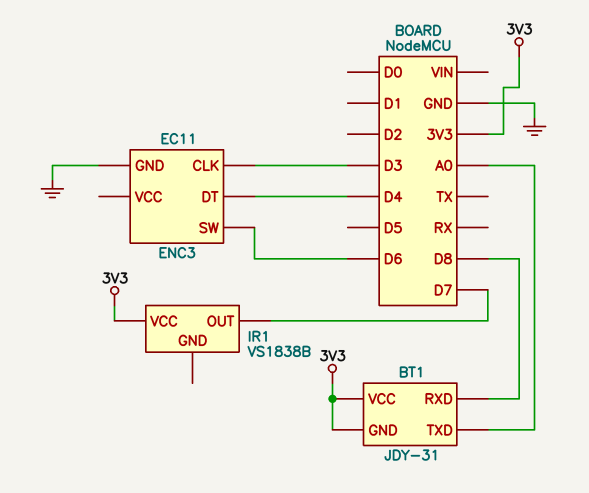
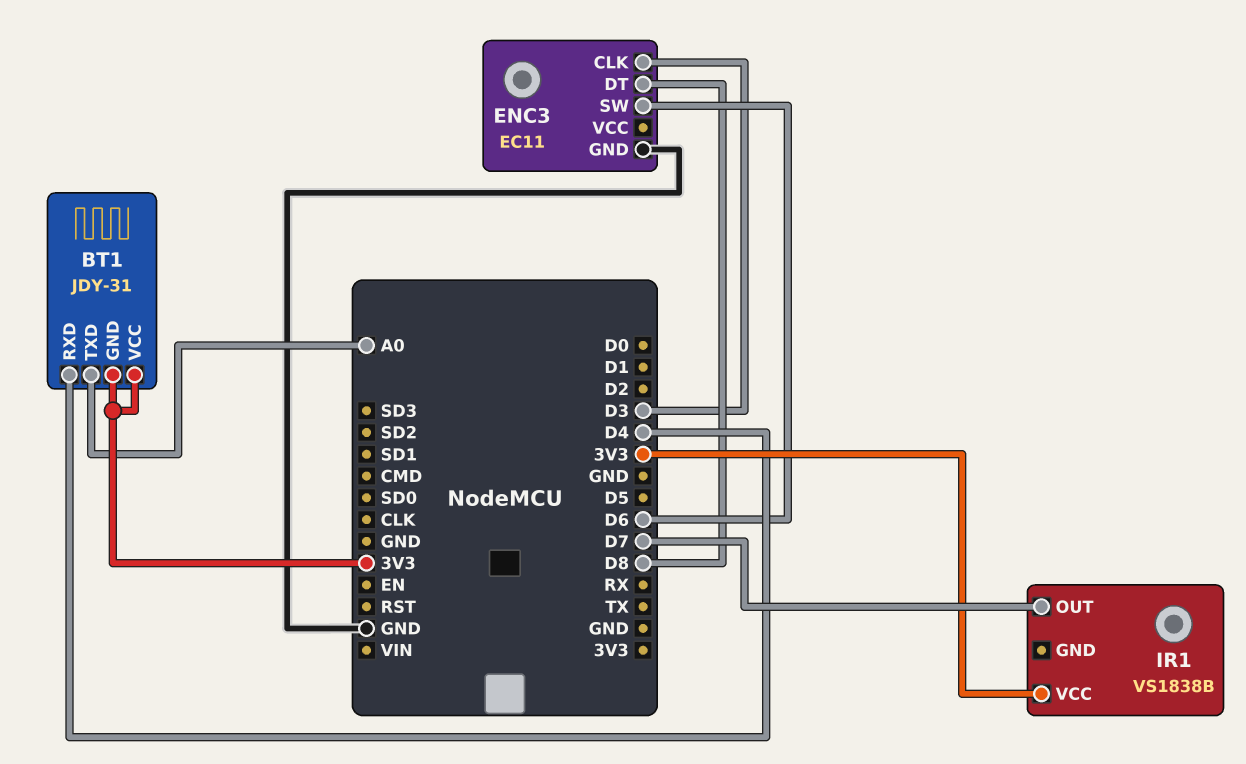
BT1 pin RXD: D8 -> D4
ENC3 pin DT: D4 -> D8

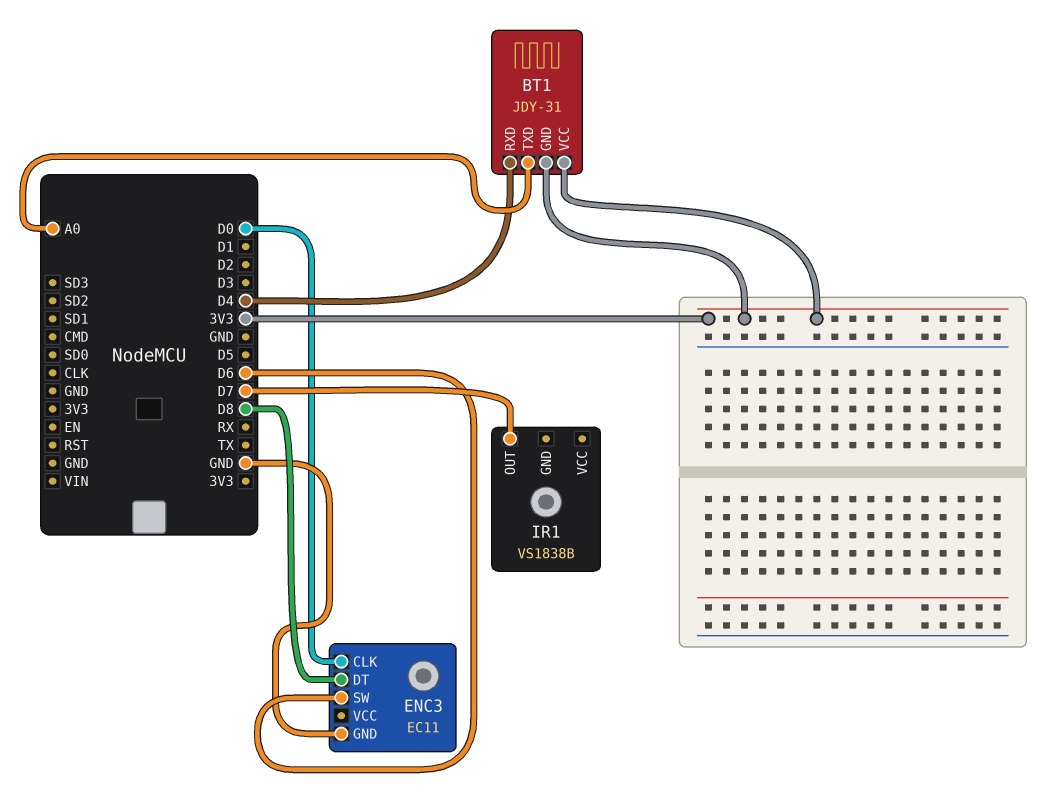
ENC3 pin CLK: D3 -> D0
IR1 pin VCC: 3V3 -> none

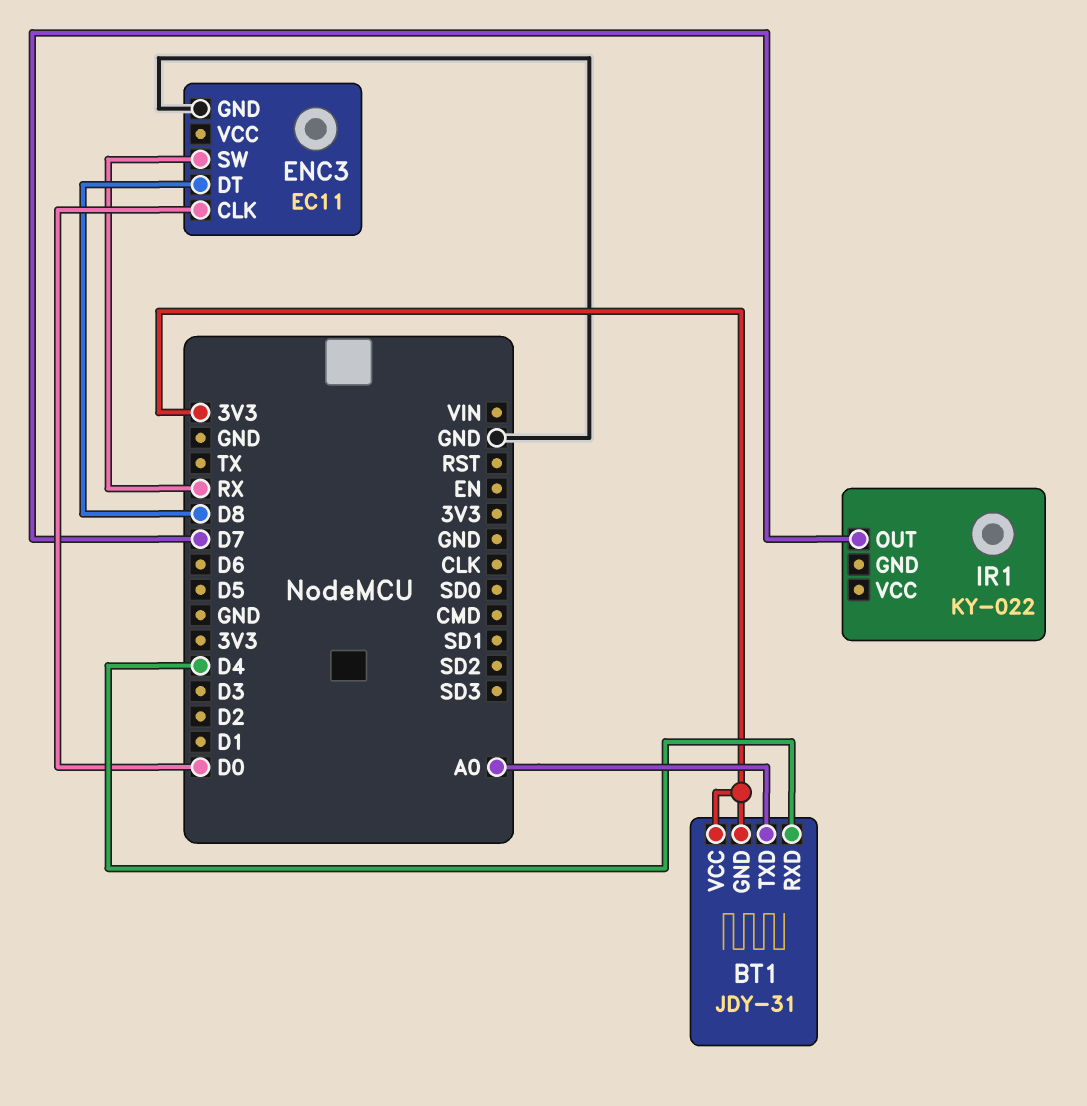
ENC3 pin SW: D6 -> RX
IR1: VS1838B -> KY-022

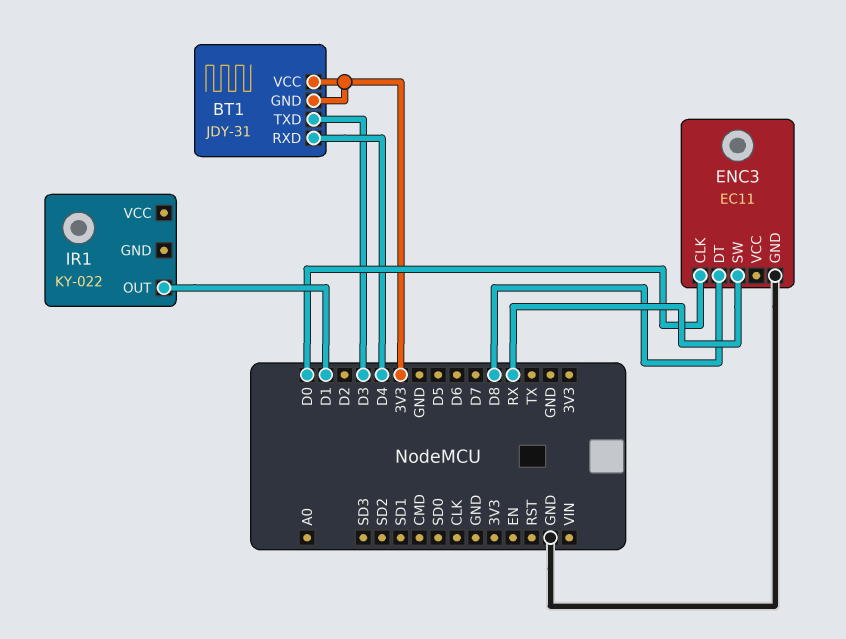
BT1 pin TXD: A0 -> D3
IR1 pin OUT: D7 -> D1

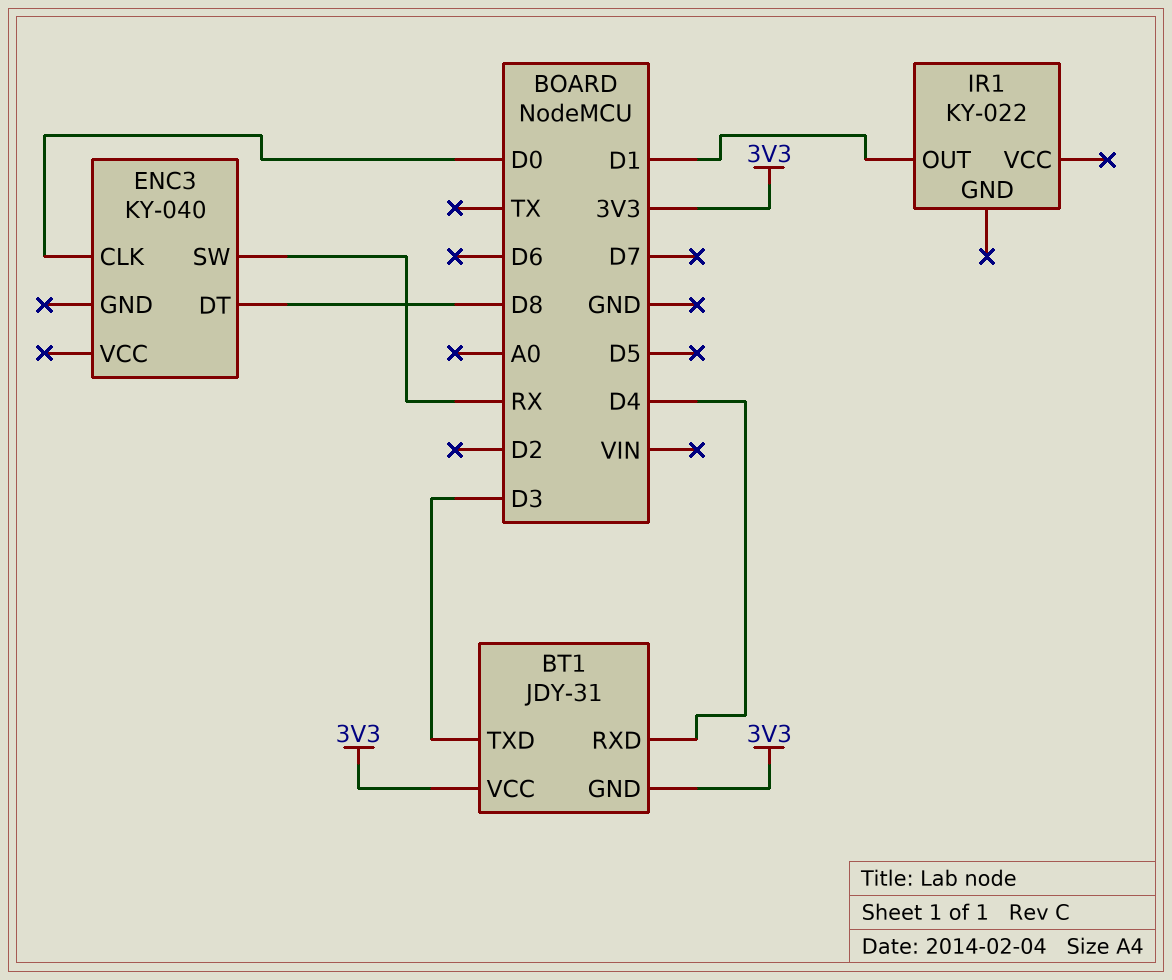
ENC3: EC11 -> KY-040
ENC3 pin GND: GND -> none

